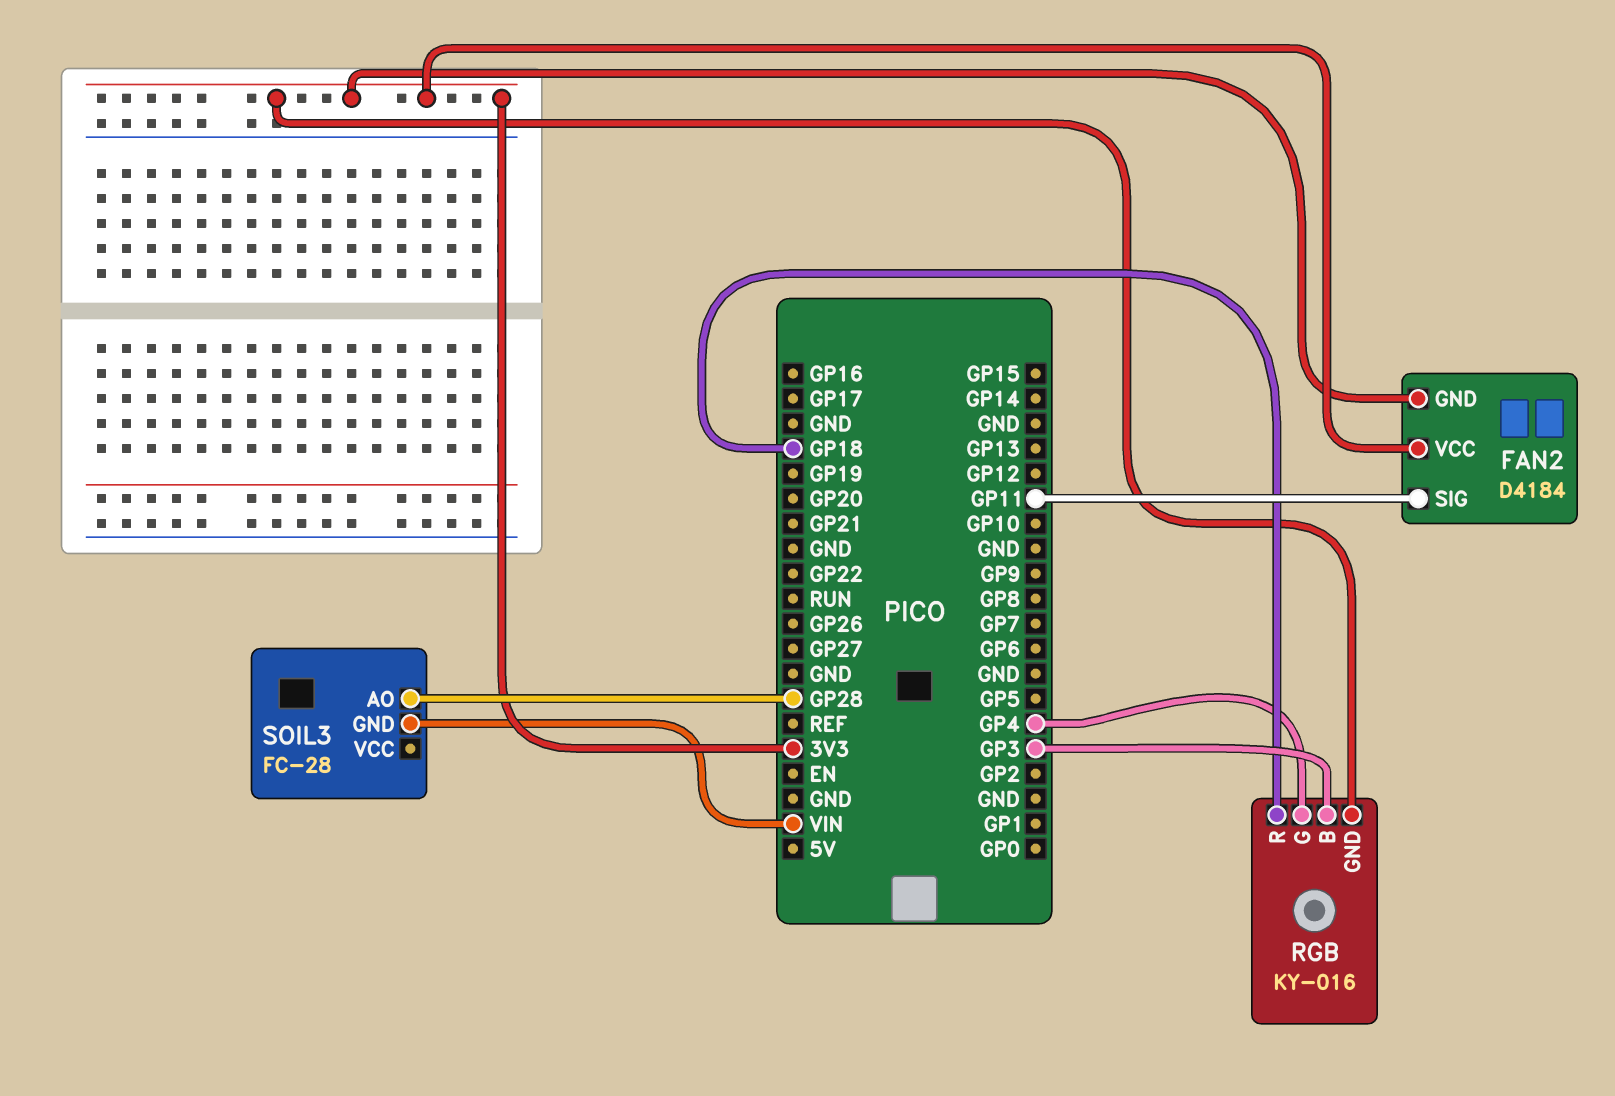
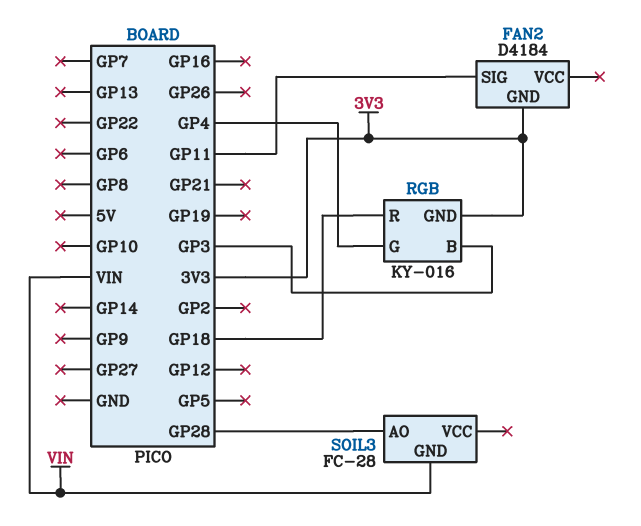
FAN2 pin VCC: 3V3 -> none

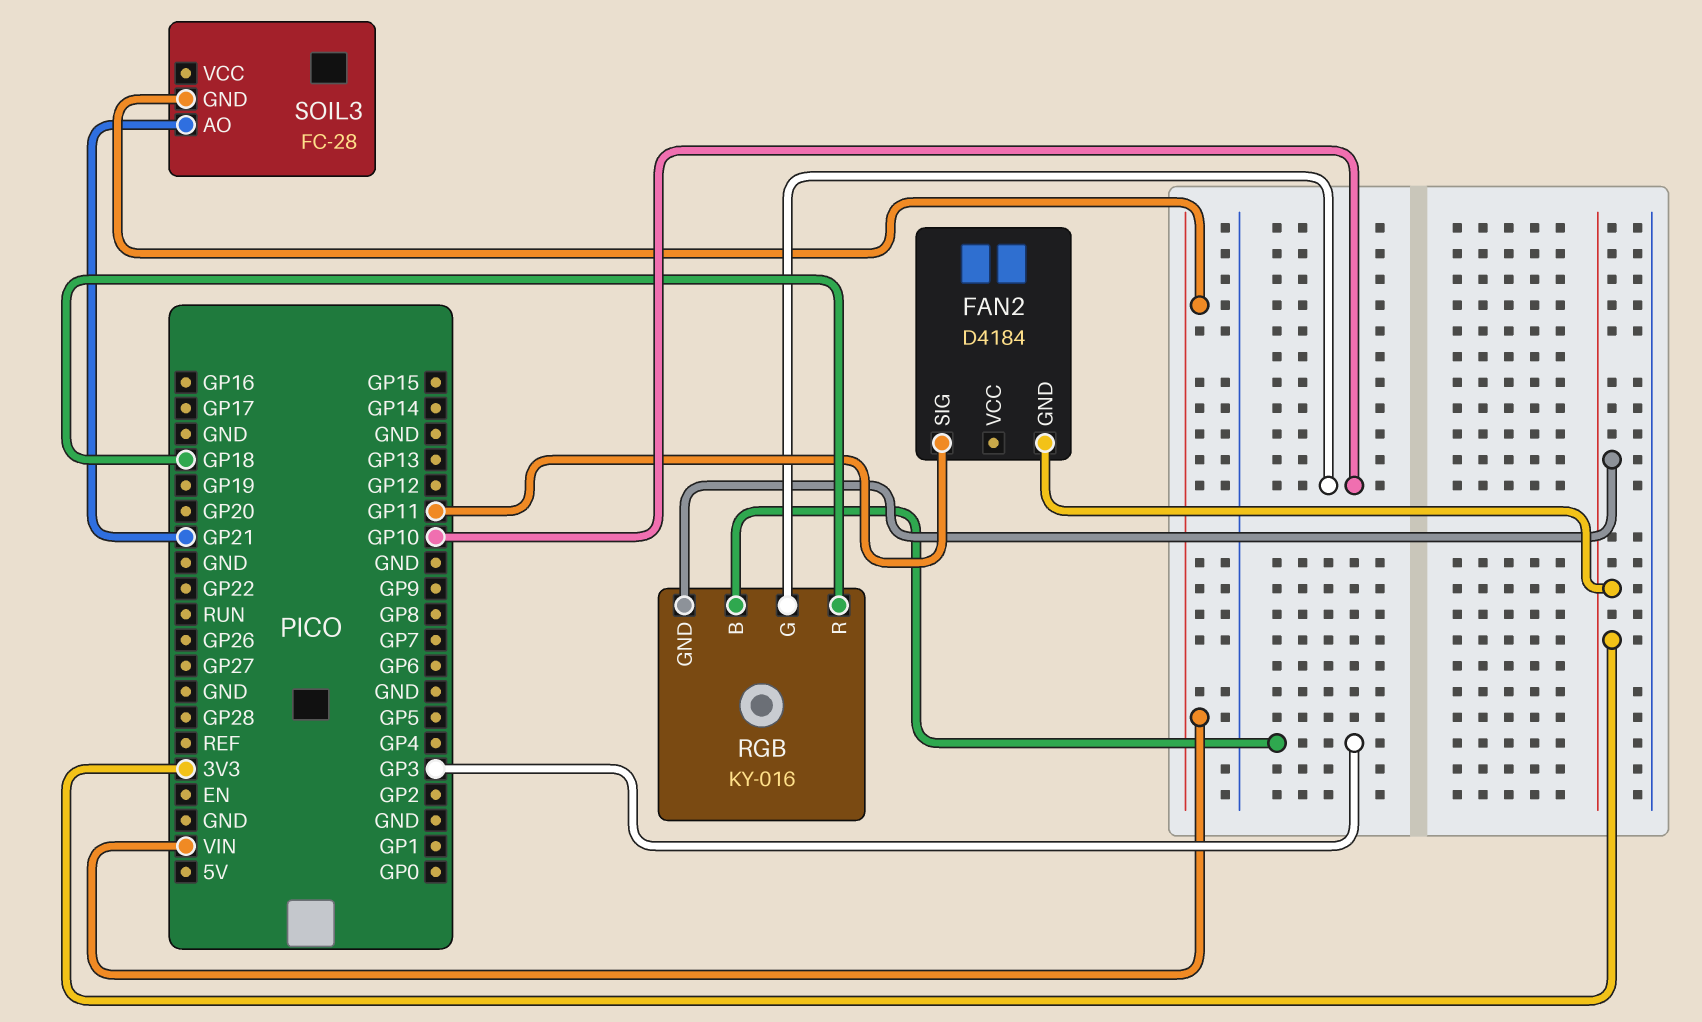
RGB pin G: GP4 -> GP10
SOIL3 pin AO: GP28 -> GP21

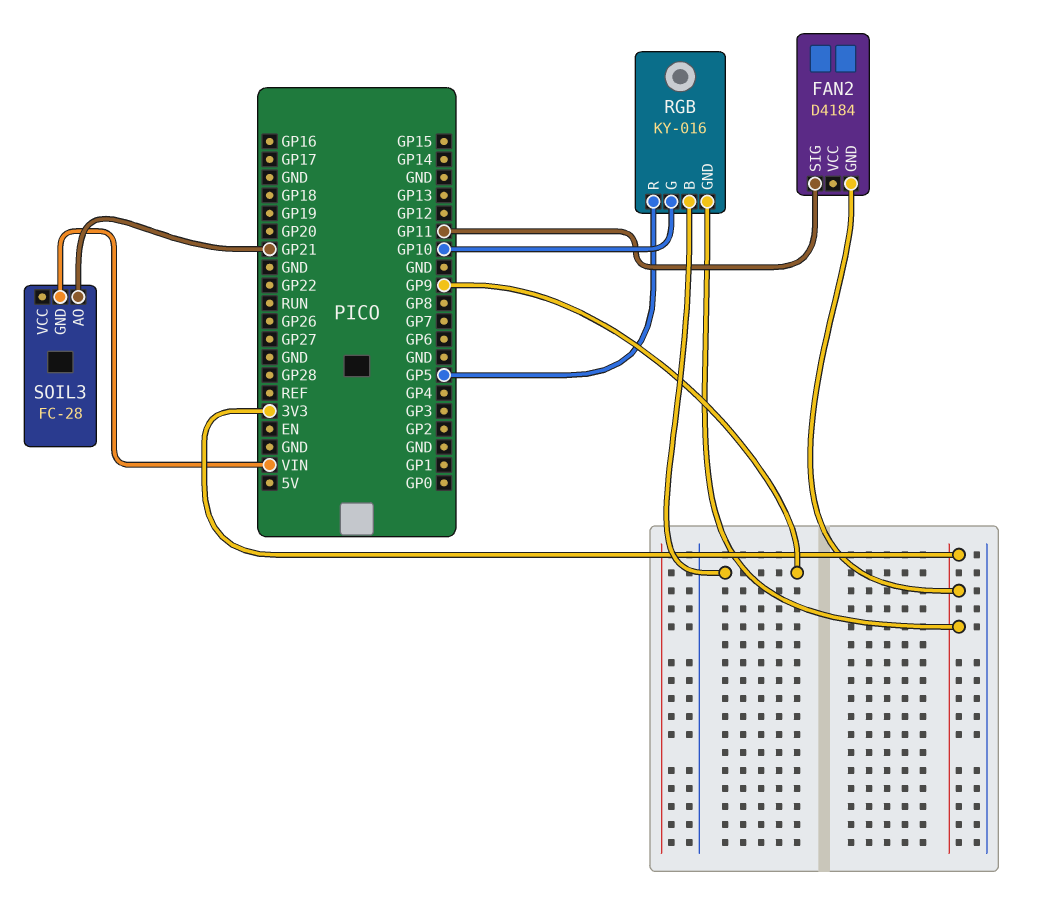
RGB pin B: GP3 -> GP9
RGB pin R: GP18 -> GP5

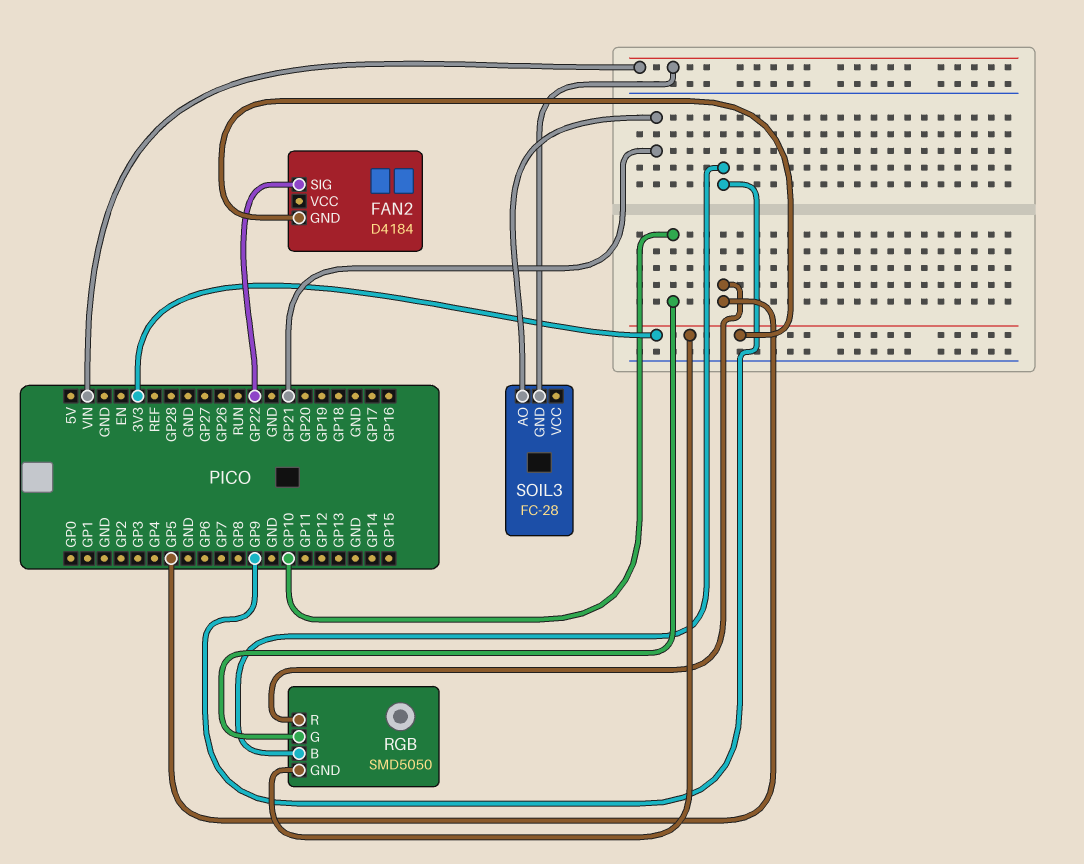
FAN2 pin SIG: GP11 -> GP22
RGB: KY-016 -> SMD5050

